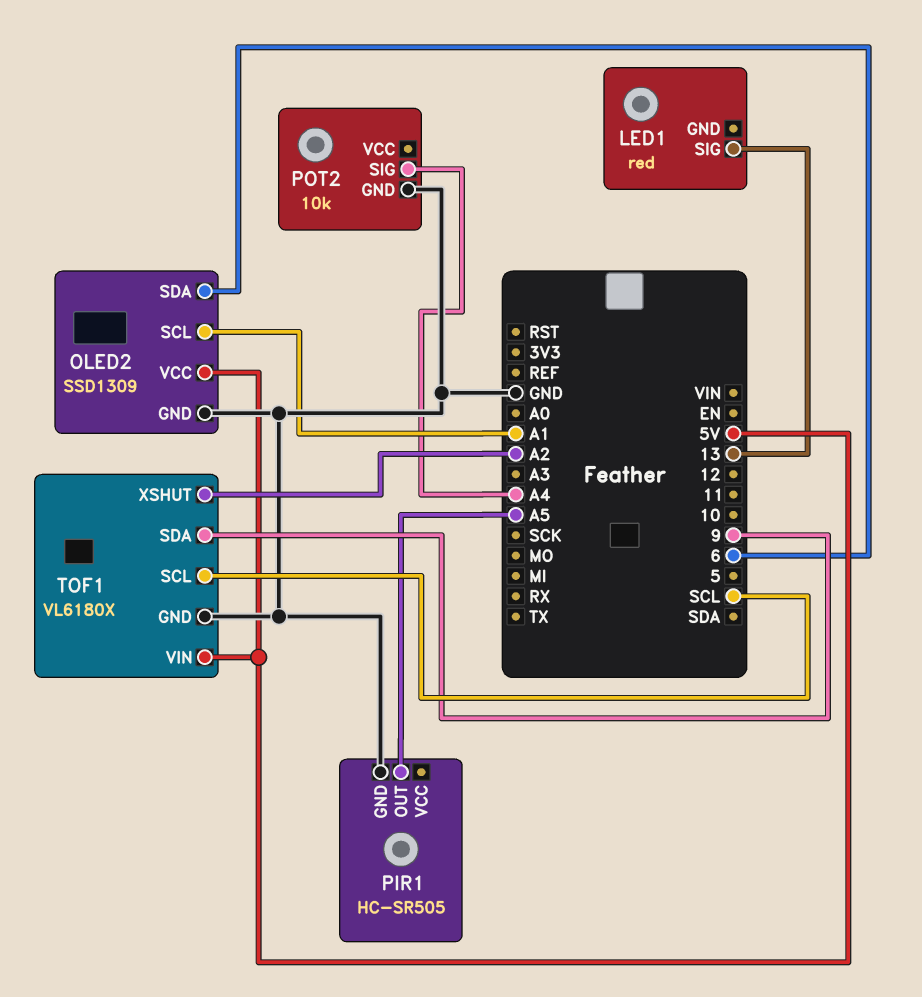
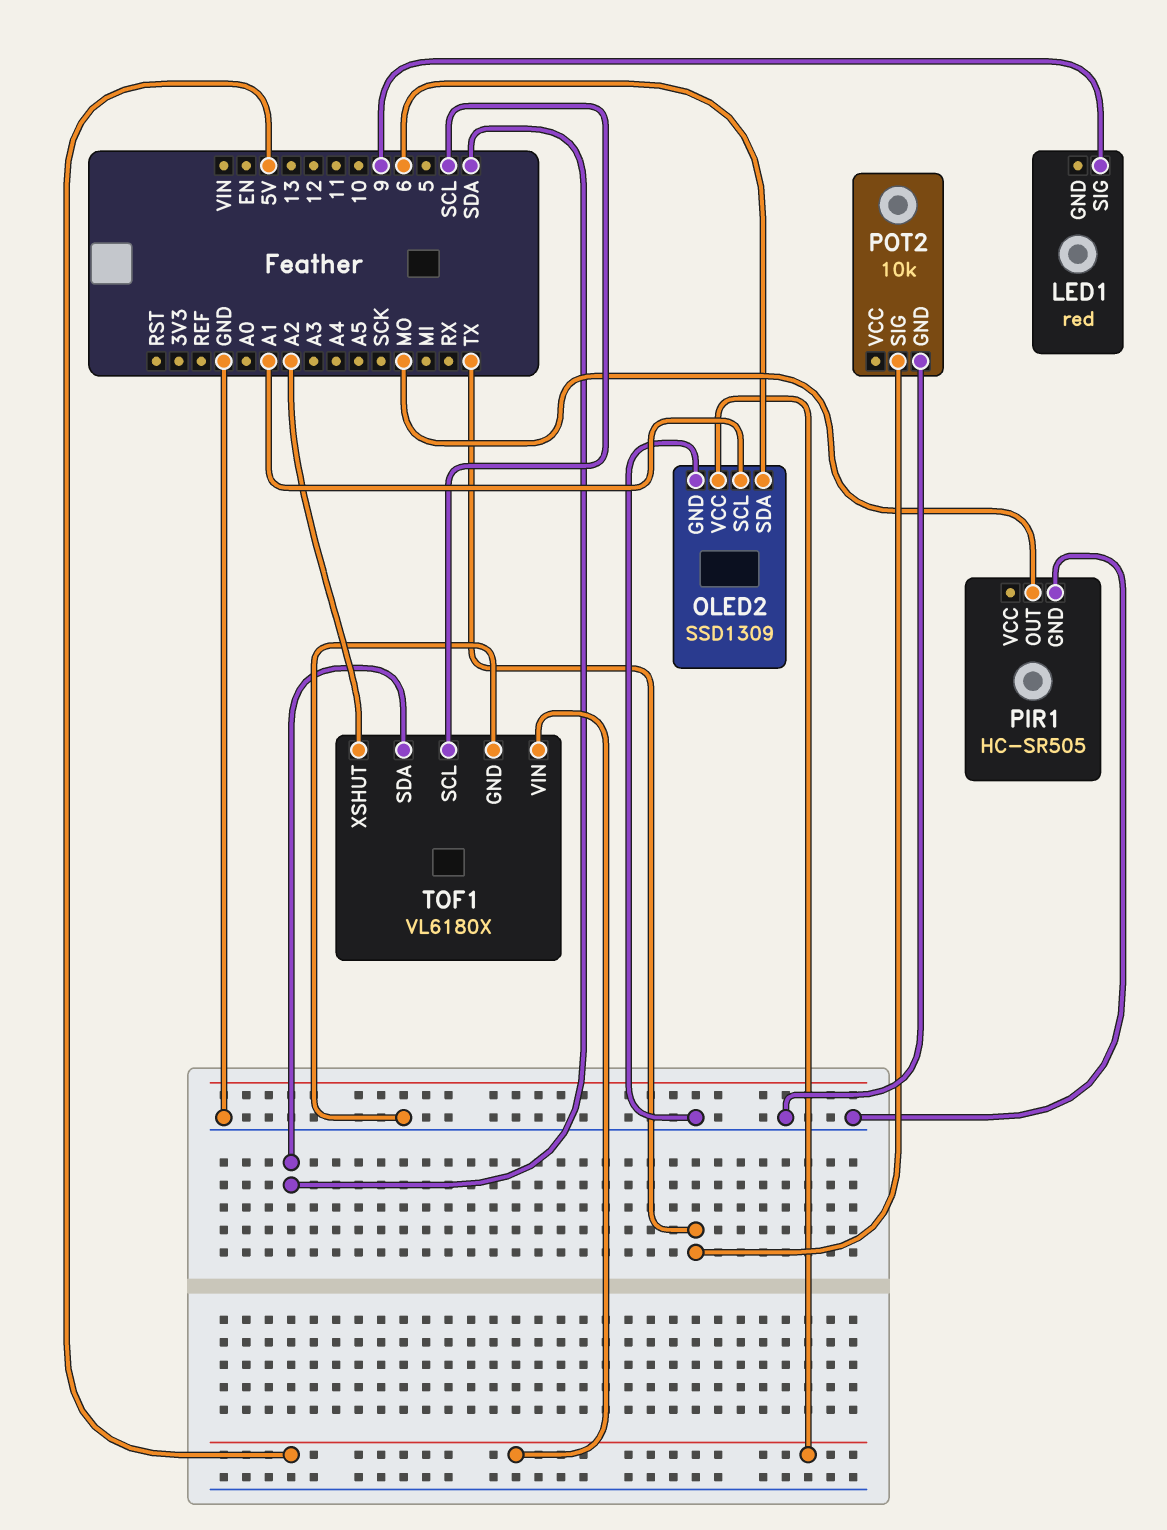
LED1 pin SIG: 13 -> 9
PIR1 pin OUT: A5 -> MO
POT2 pin SIG: A4 -> TX
TOF1 pin SDA: 9 -> SDA

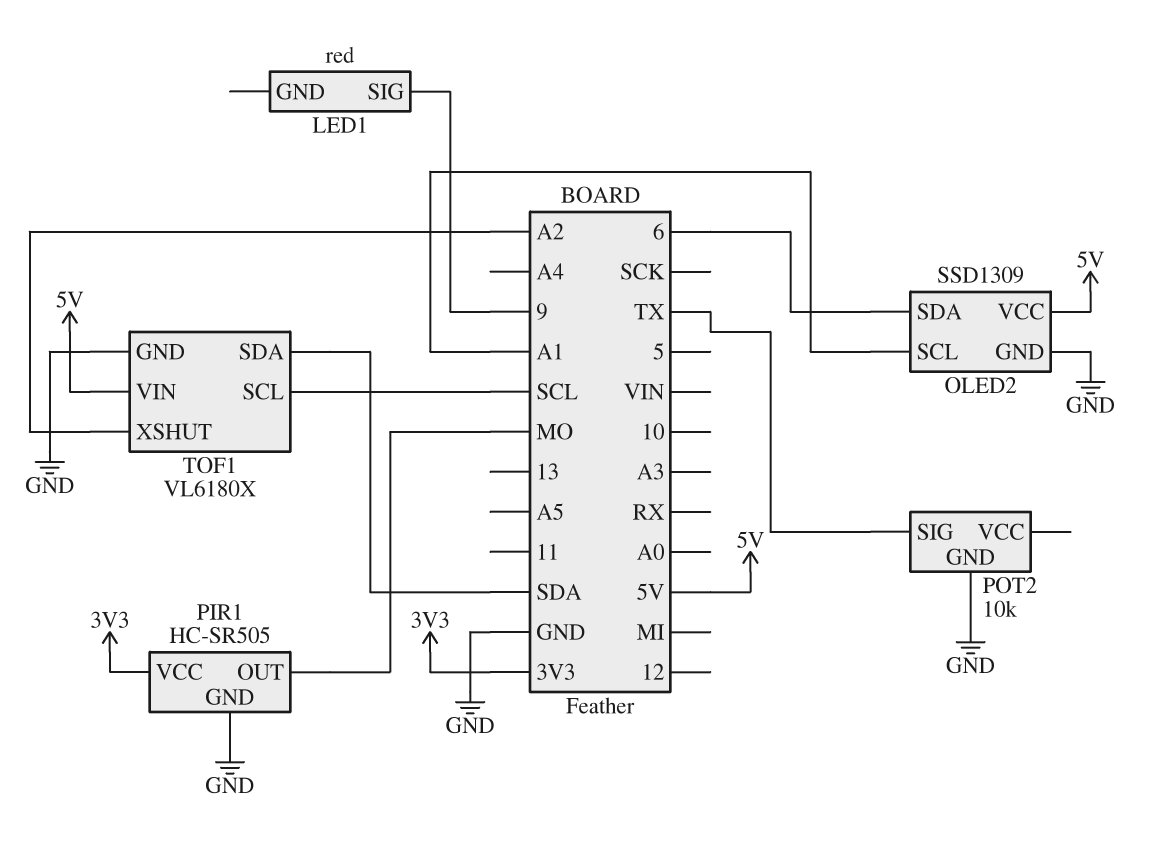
PIR1 pin VCC: none -> 3V3

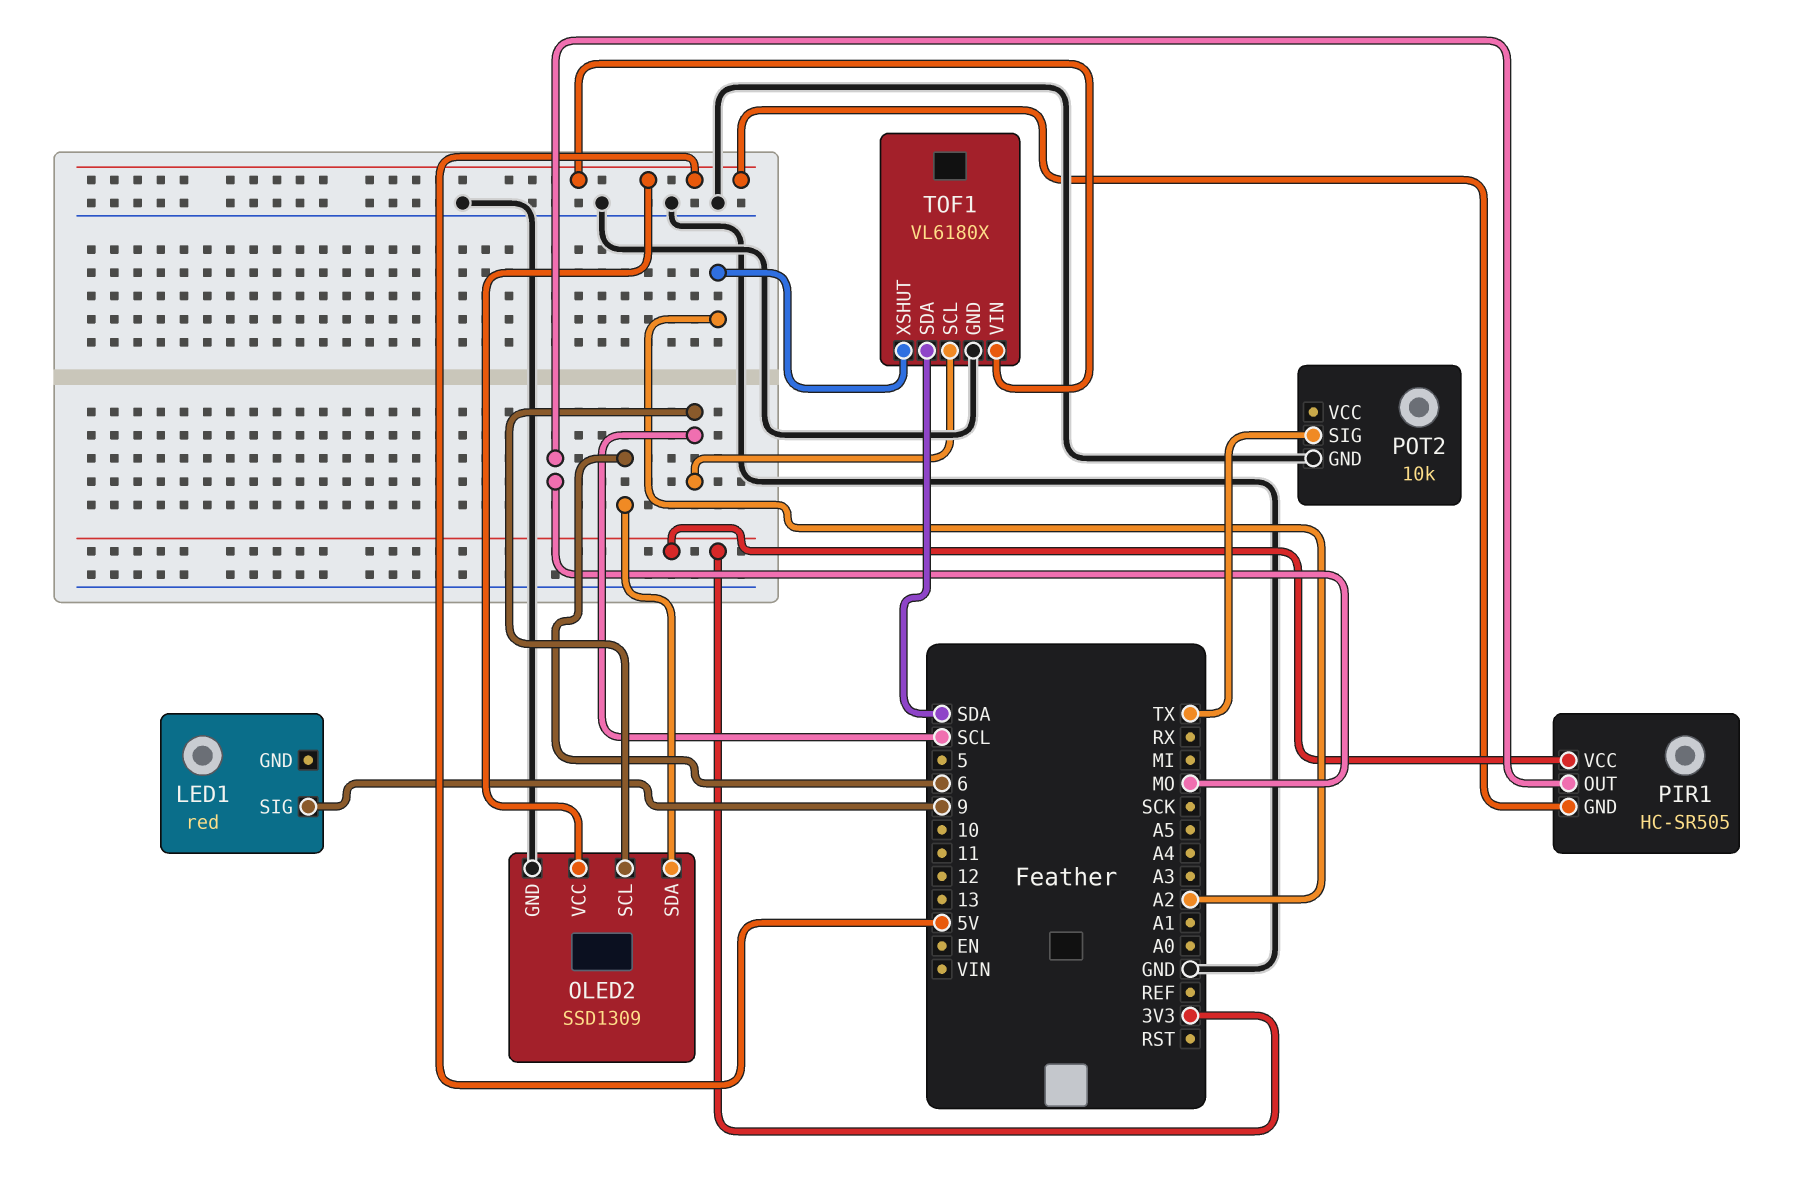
OLED2 pin SCL: A1 -> SCL
PIR1 pin GND: GND -> 5V

